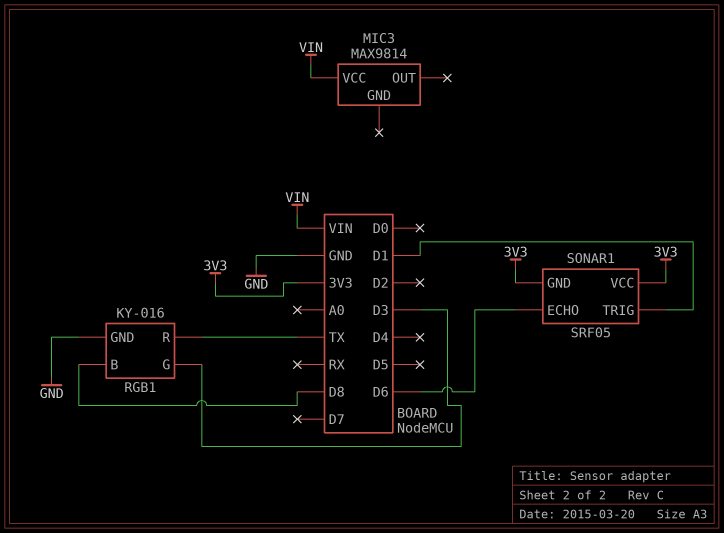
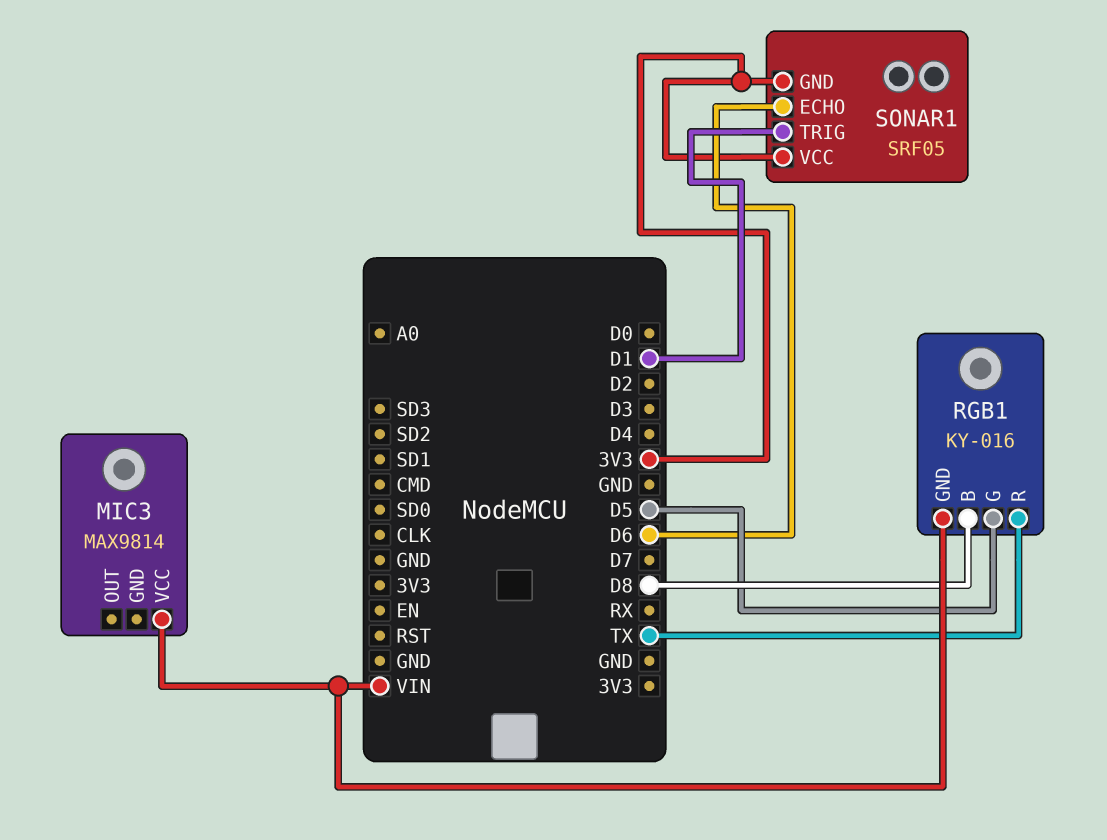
RGB1 pin G: D3 -> D5
RGB1 pin GND: GND -> VIN

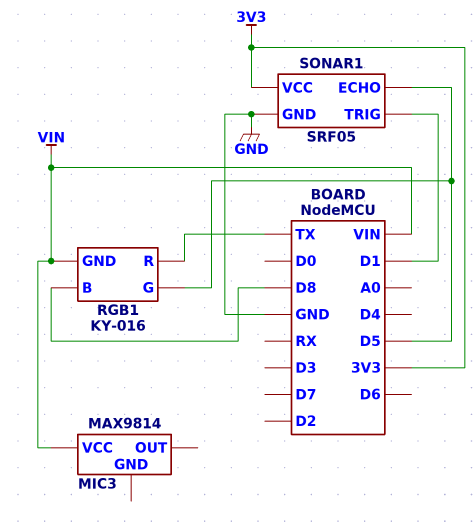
SONAR1 pin ECHO: D6 -> D5
SONAR1 pin GND: 3V3 -> GND

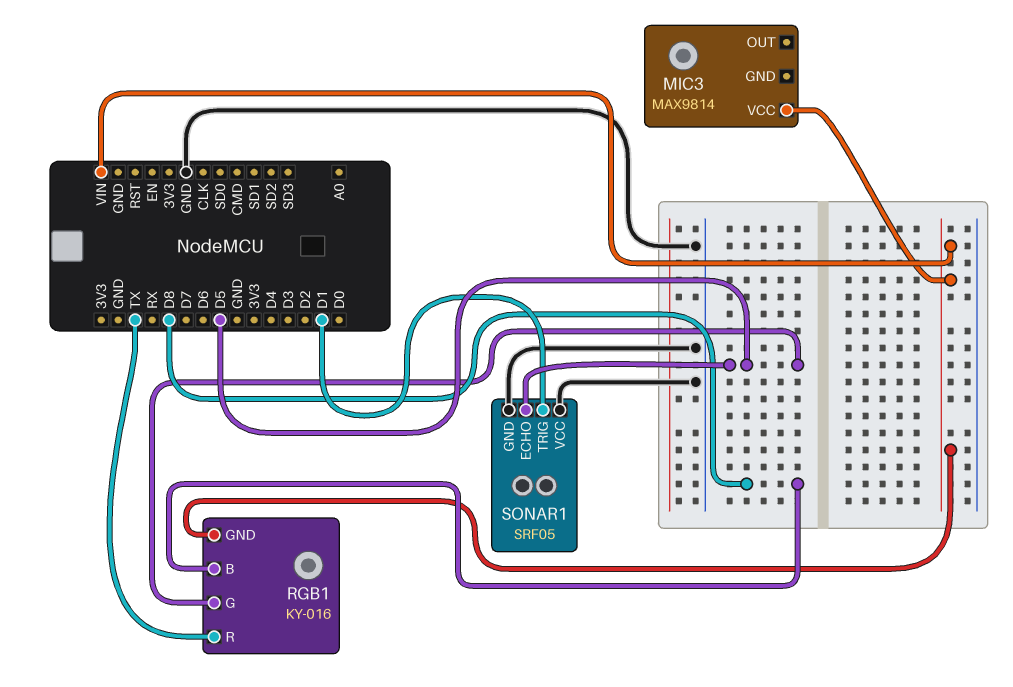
SONAR1 pin VCC: 3V3 -> GND

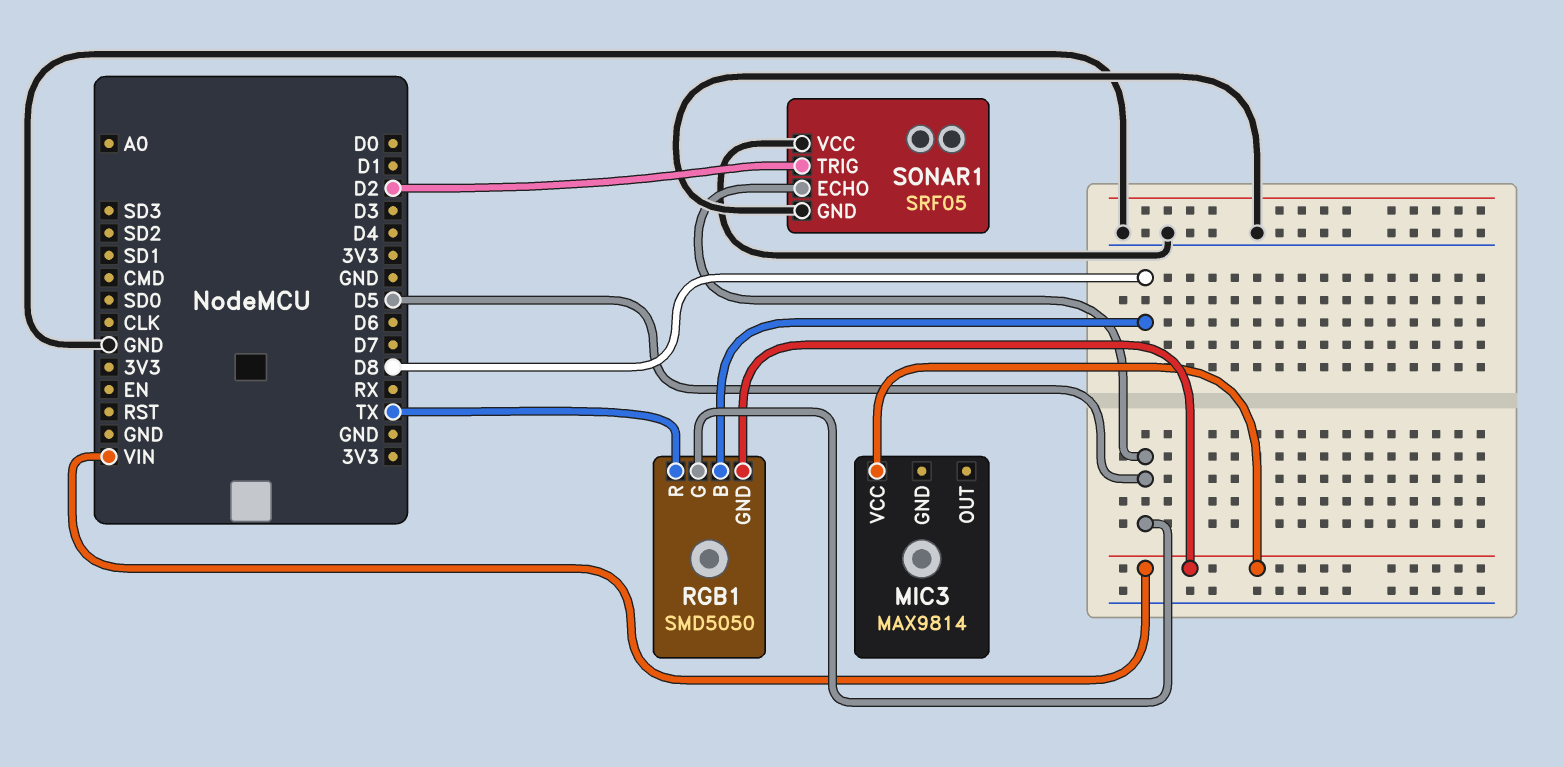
RGB1: KY-016 -> SMD5050
SONAR1 pin TRIG: D1 -> D2

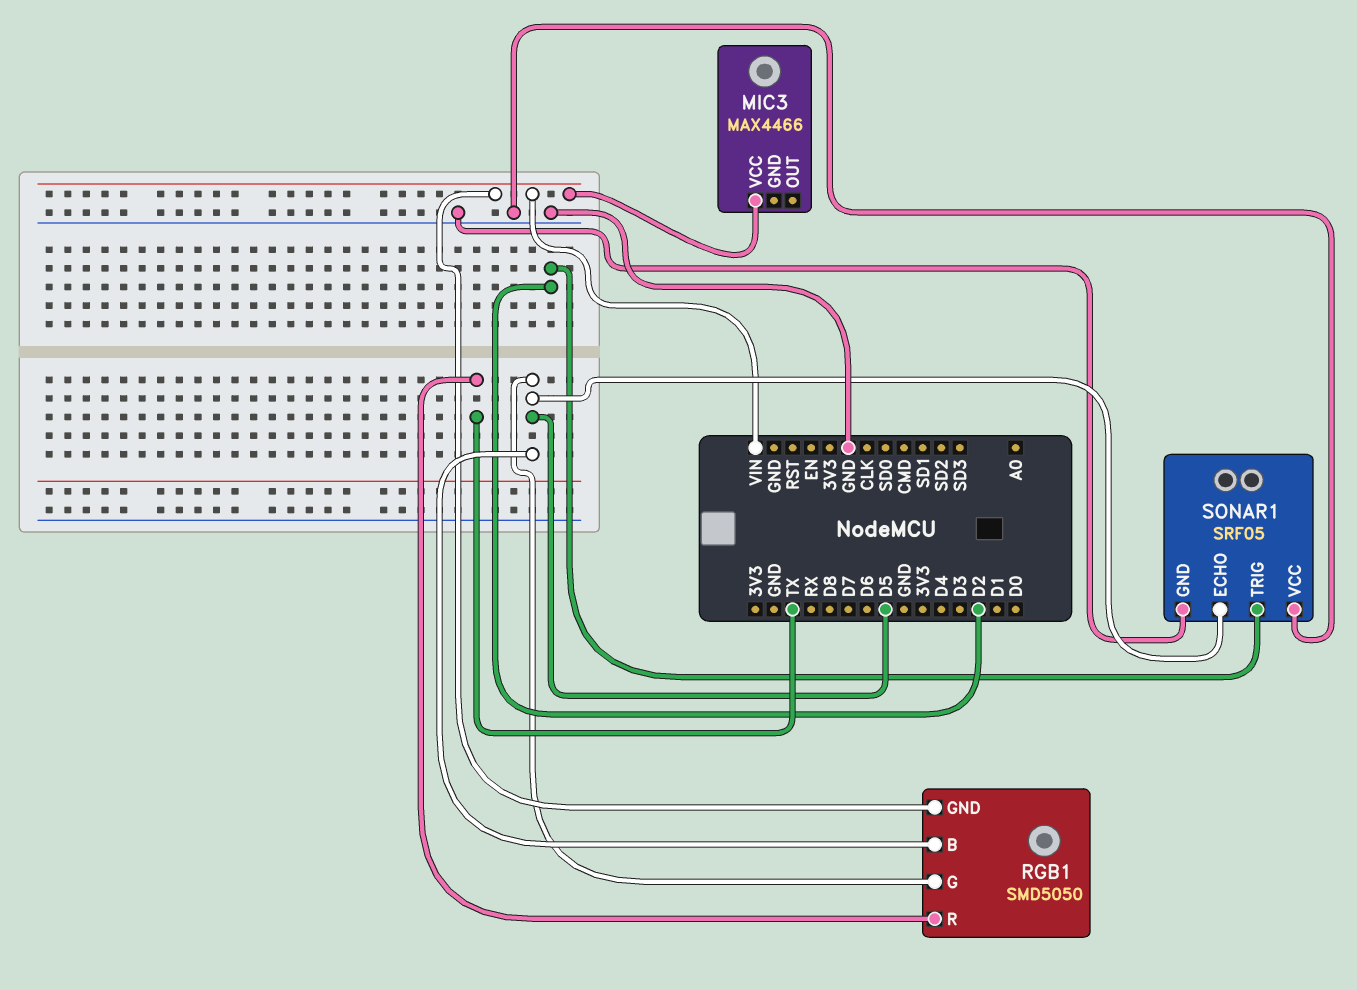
MIC3: MAX9814 -> MAX4466
RGB1 pin B: D8 -> D5

